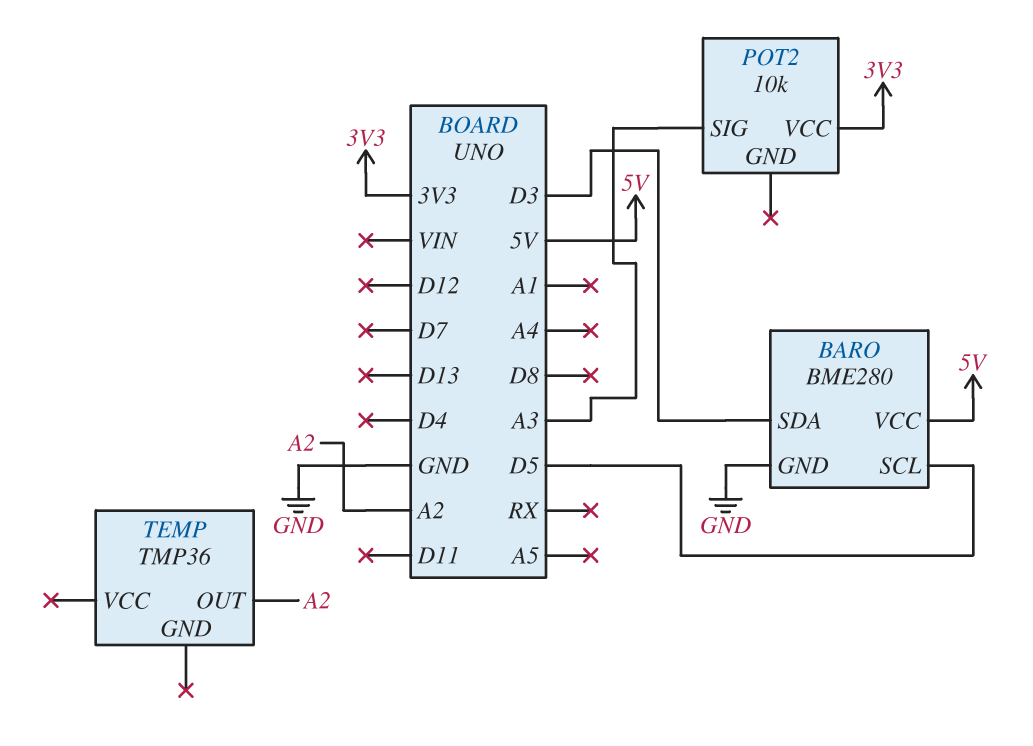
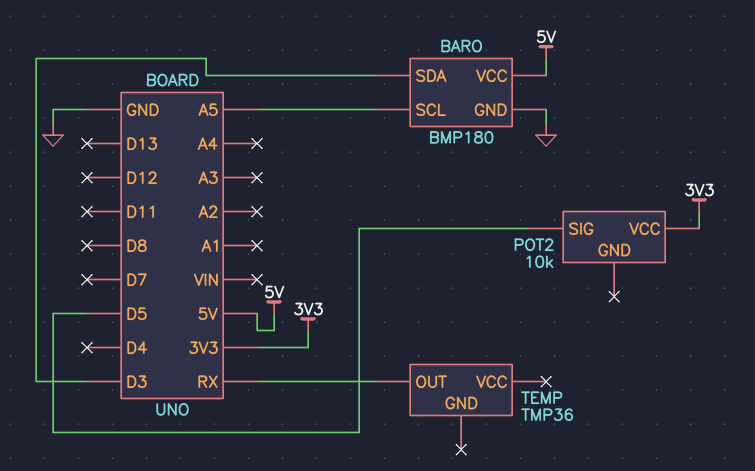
BARO: BME280 -> BMP180
BARO pin SCL: D5 -> A5
POT2 pin SIG: A3 -> D5
TEMP pin OUT: A2 -> RX

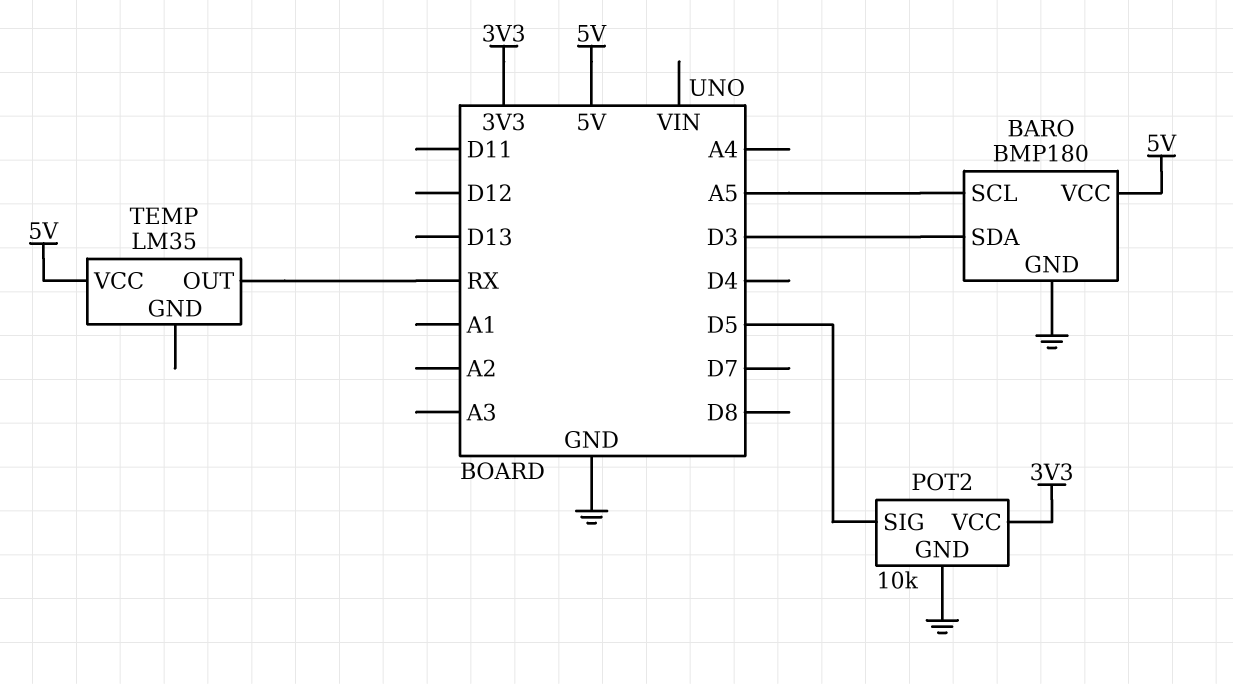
POT2 pin GND: none -> GND
TEMP: TMP36 -> LM35
TEMP pin VCC: none -> 5V

